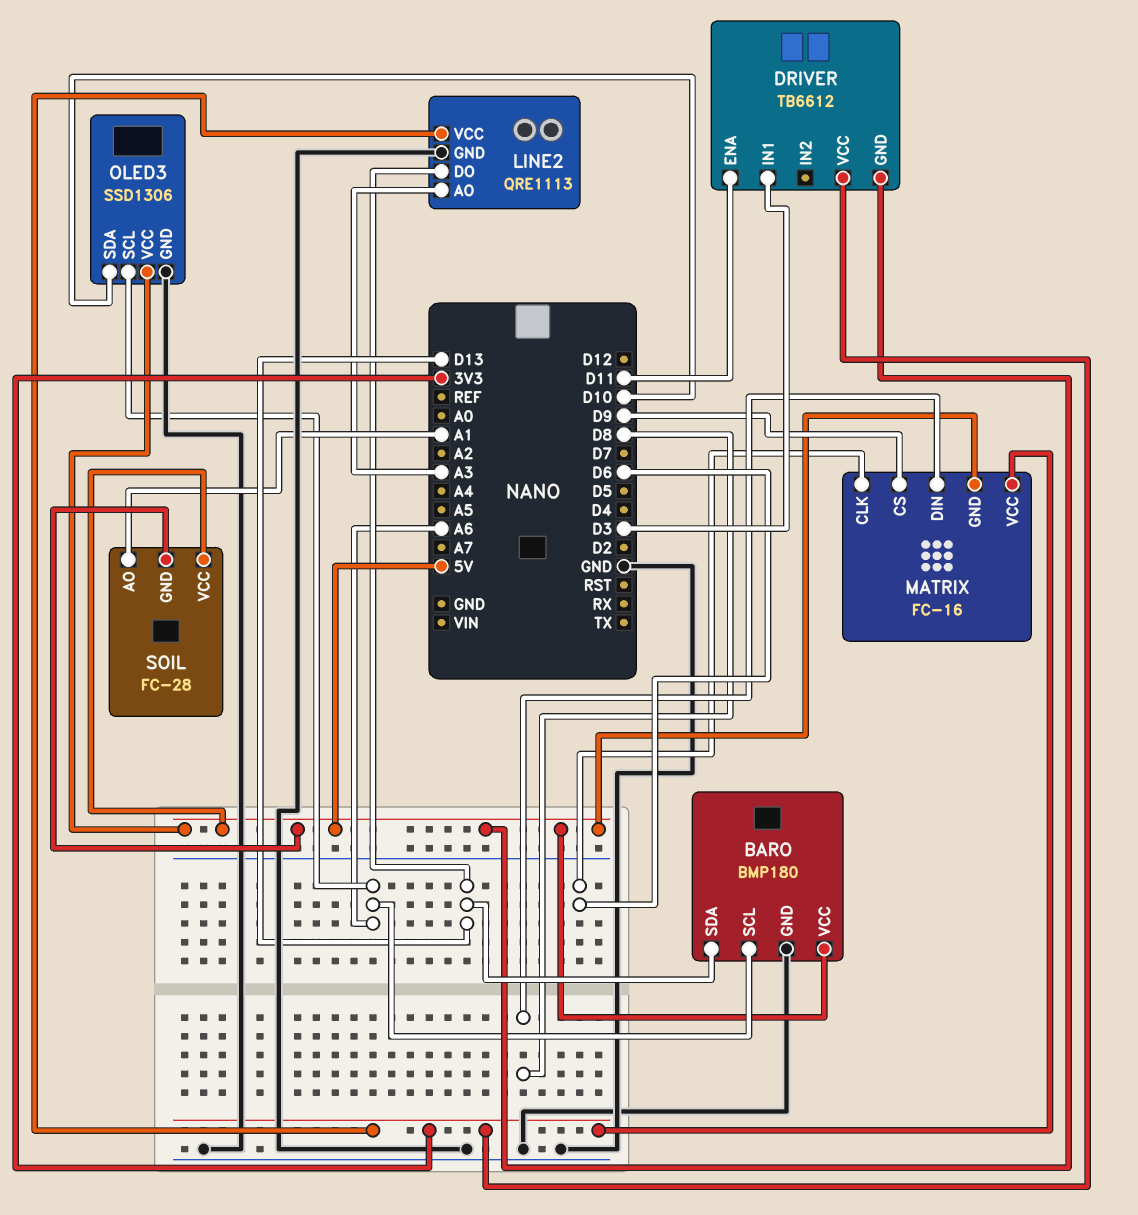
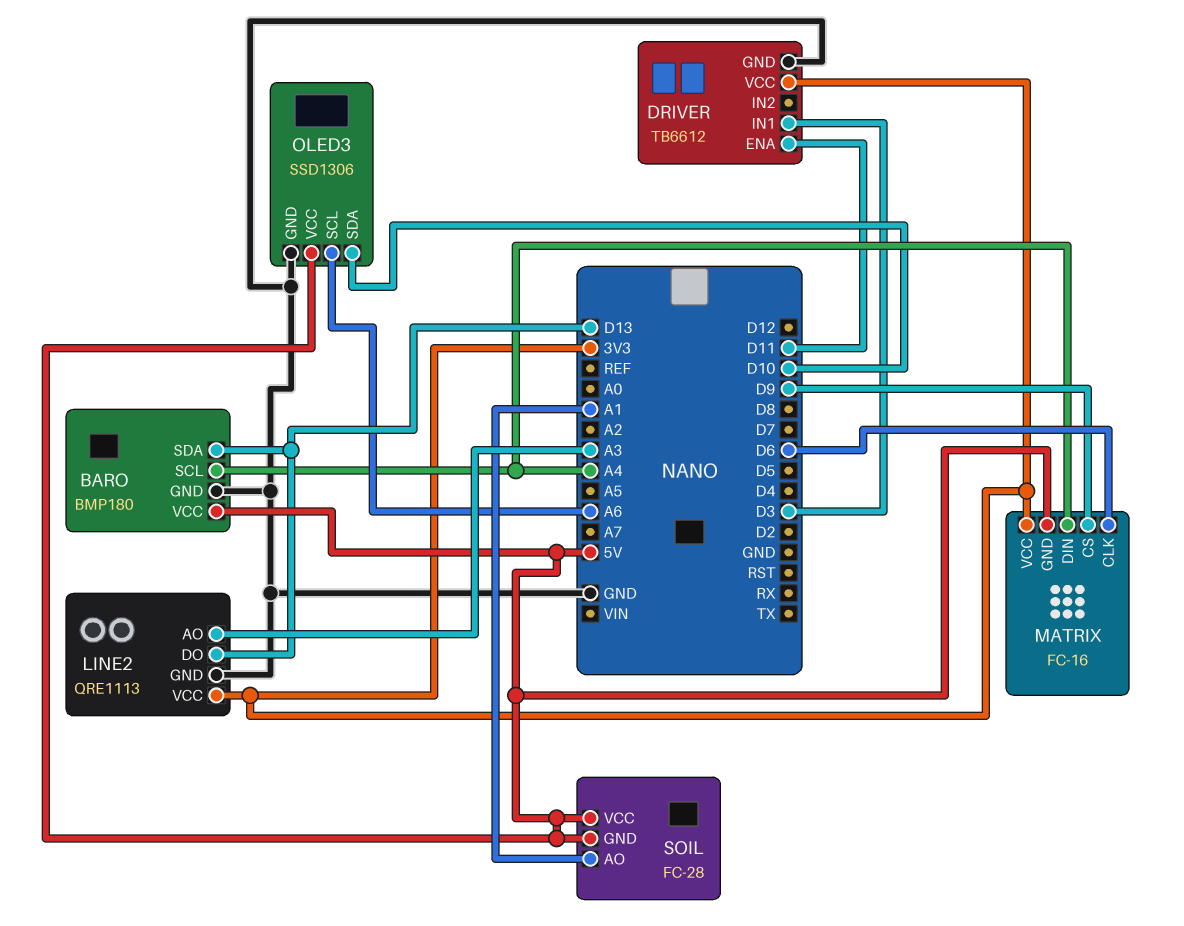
BARO pin SCL: A6 -> A4
DRIVER pin GND: 5V -> GND
MATRIX pin DIN: D8 -> A4

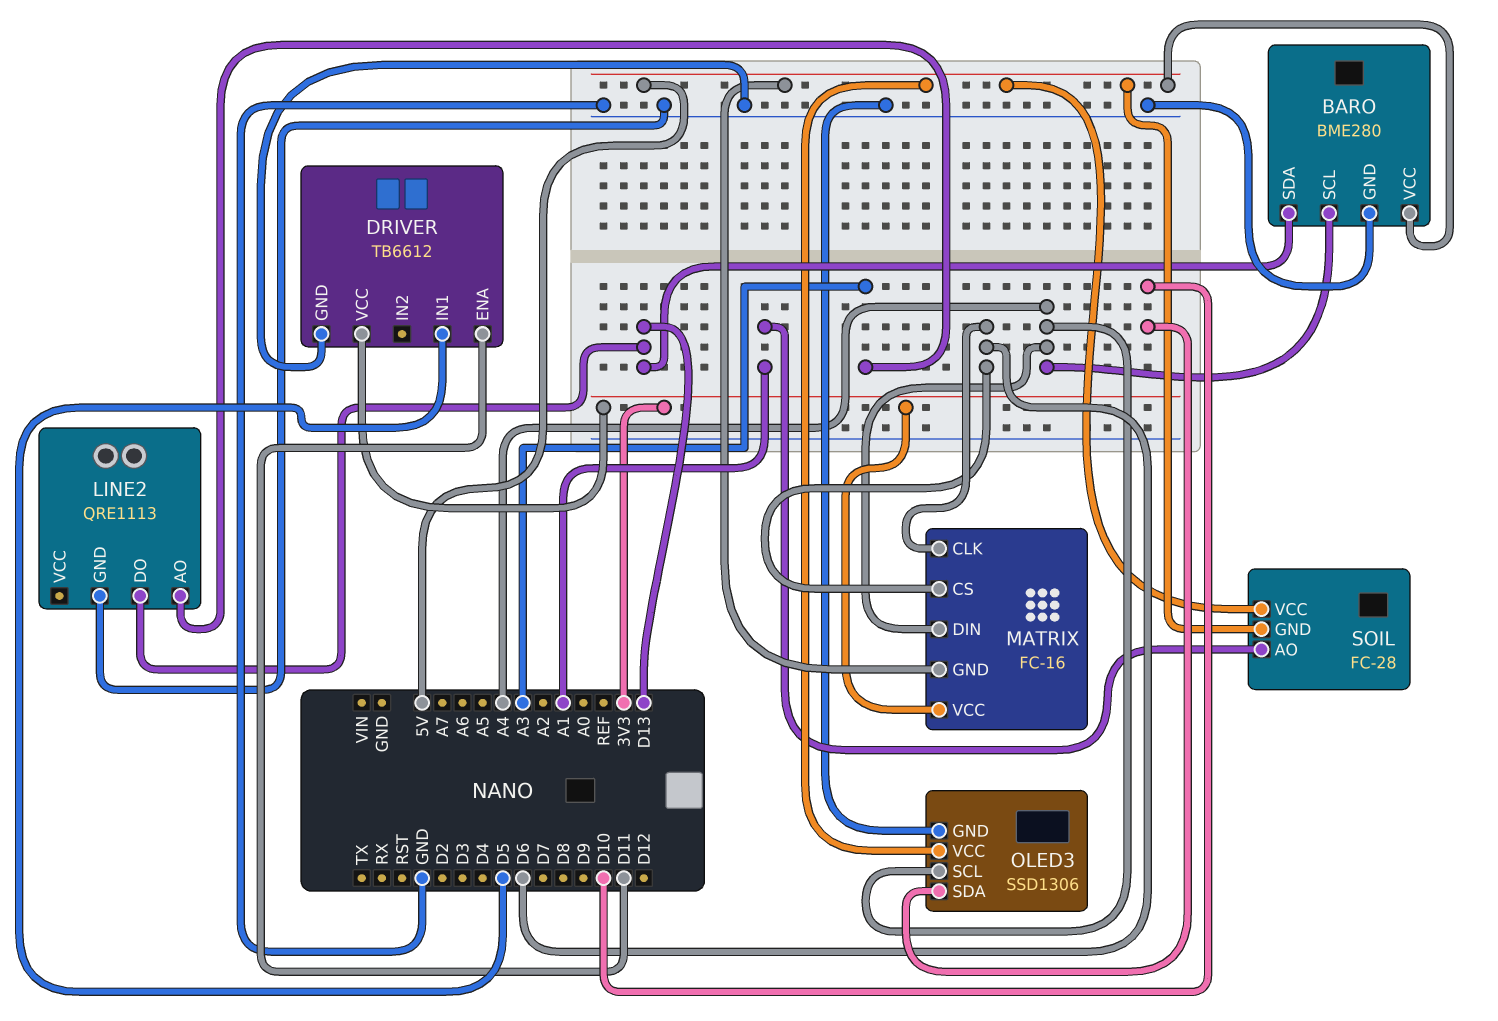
BARO: BMP180 -> BME280
DRIVER pin IN1: D3 -> D5
LINE2 pin VCC: 3V3 -> none
MATRIX pin CS: D9 -> D6
OLED3 pin SCL: A6 -> A4

